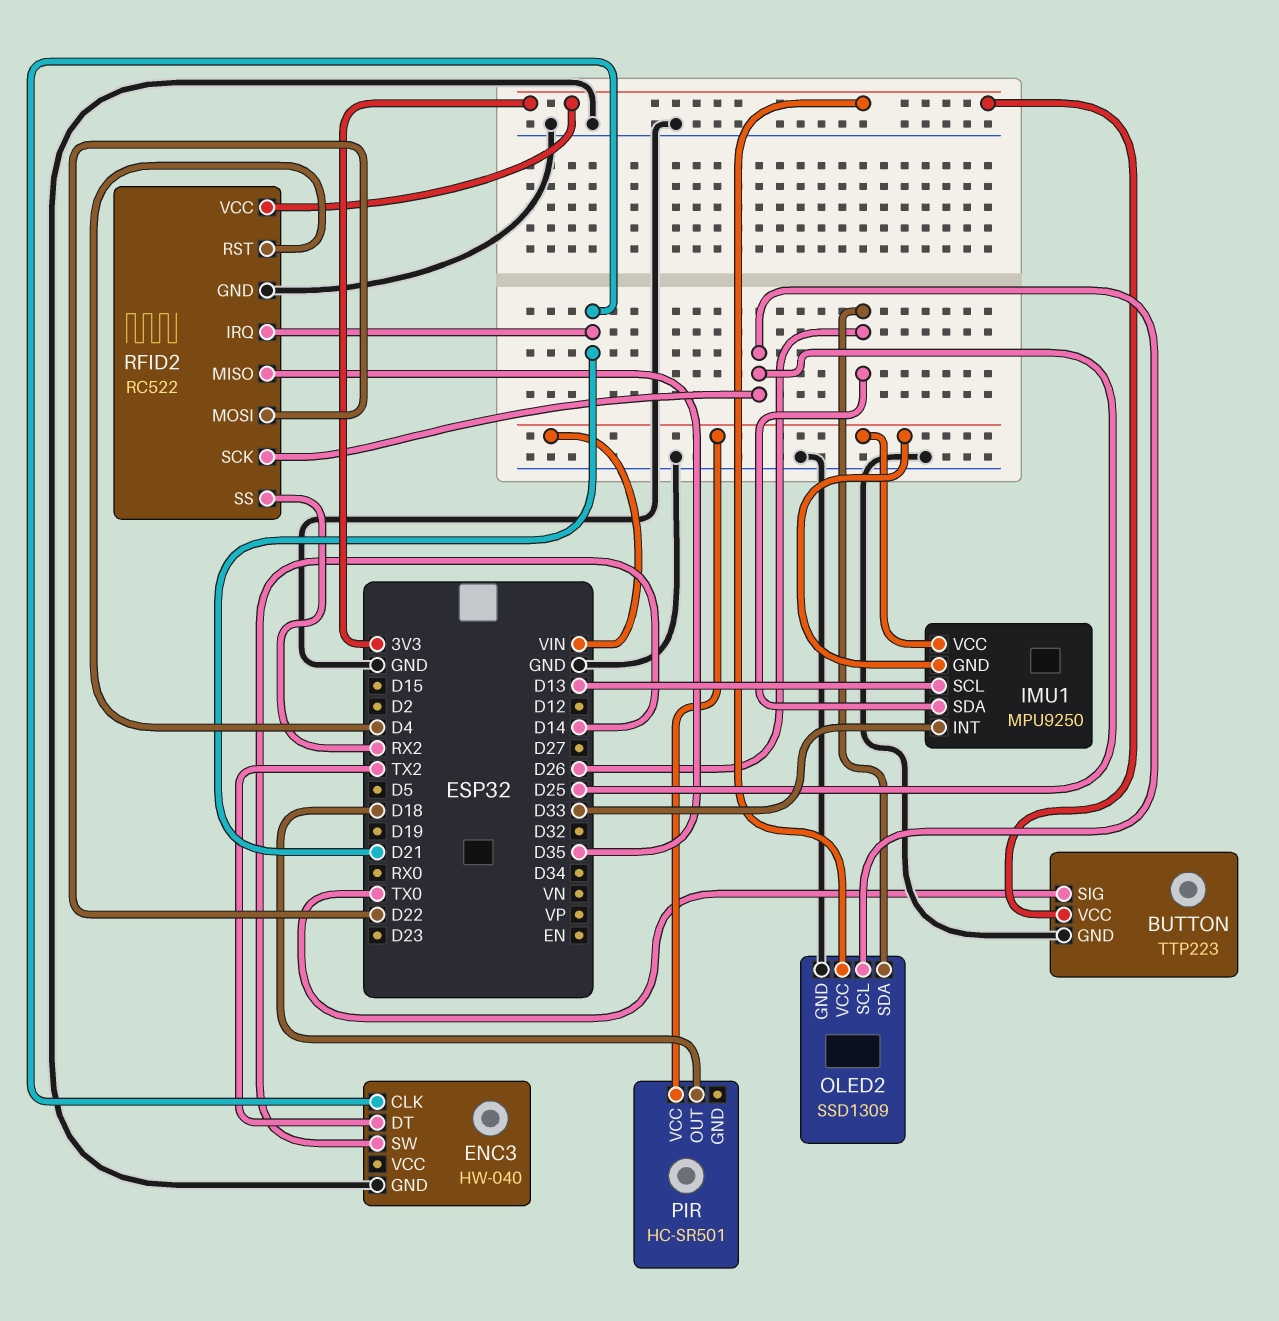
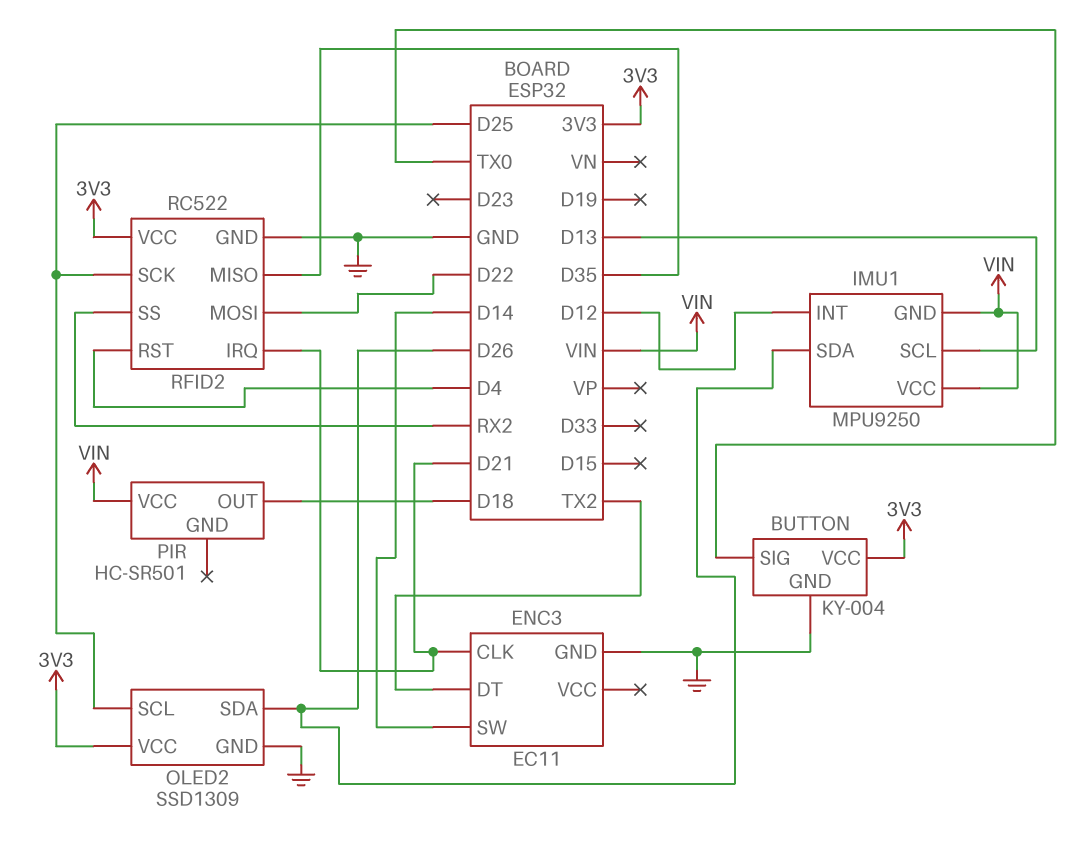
BUTTON: TTP223 -> KY-004
ENC3: HW-040 -> EC11
IMU1 pin INT: D33 -> D12

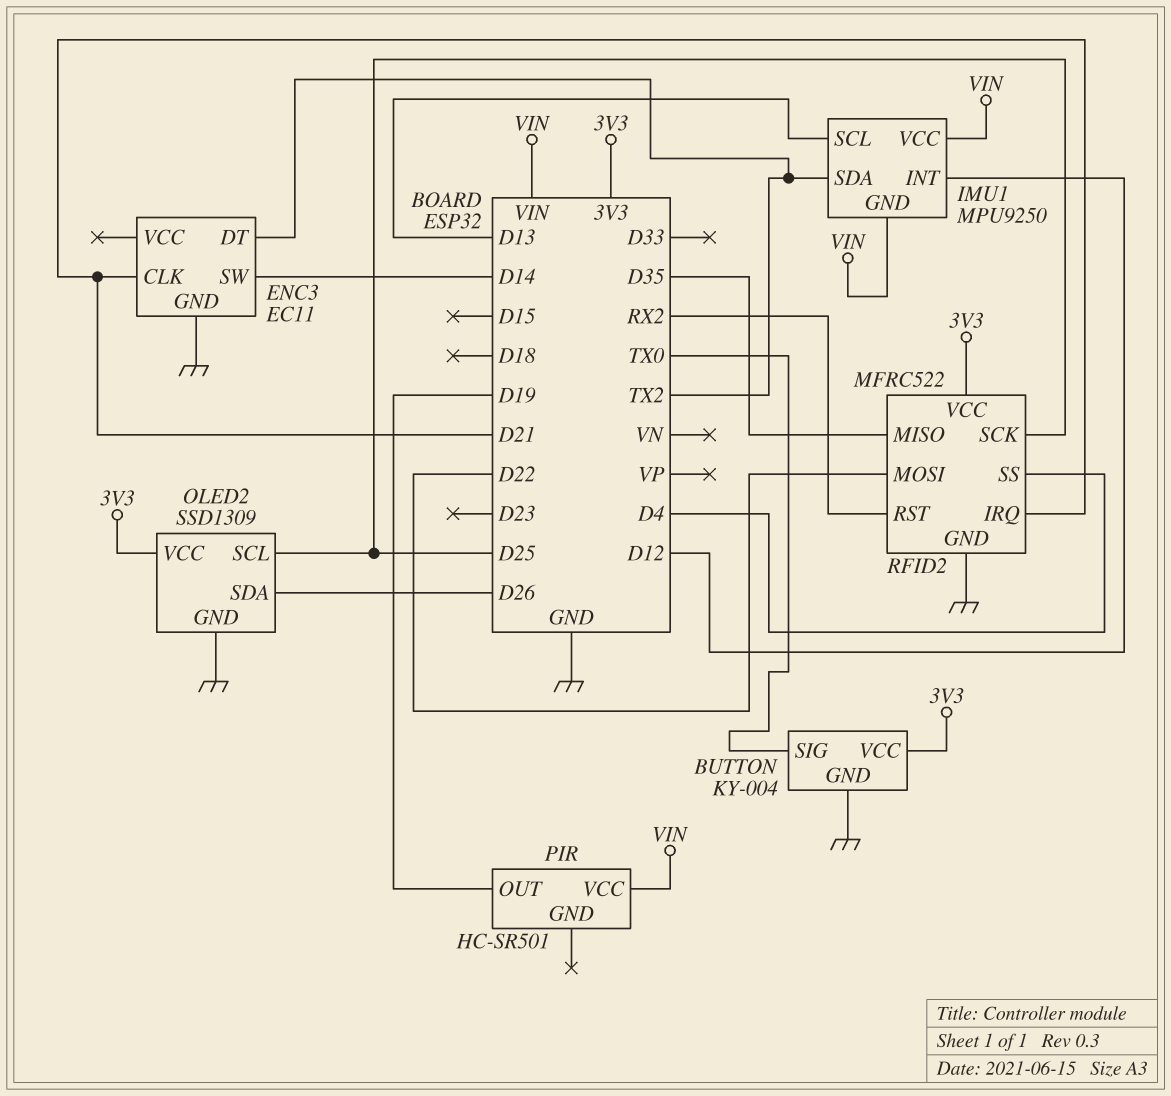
IMU1 pin SDA: D26 -> TX2
PIR pin OUT: D18 -> D19
RFID2: RC522 -> MFRC522
RFID2 pin RST: D4 -> RX2
RFID2 pin SS: RX2 -> D4

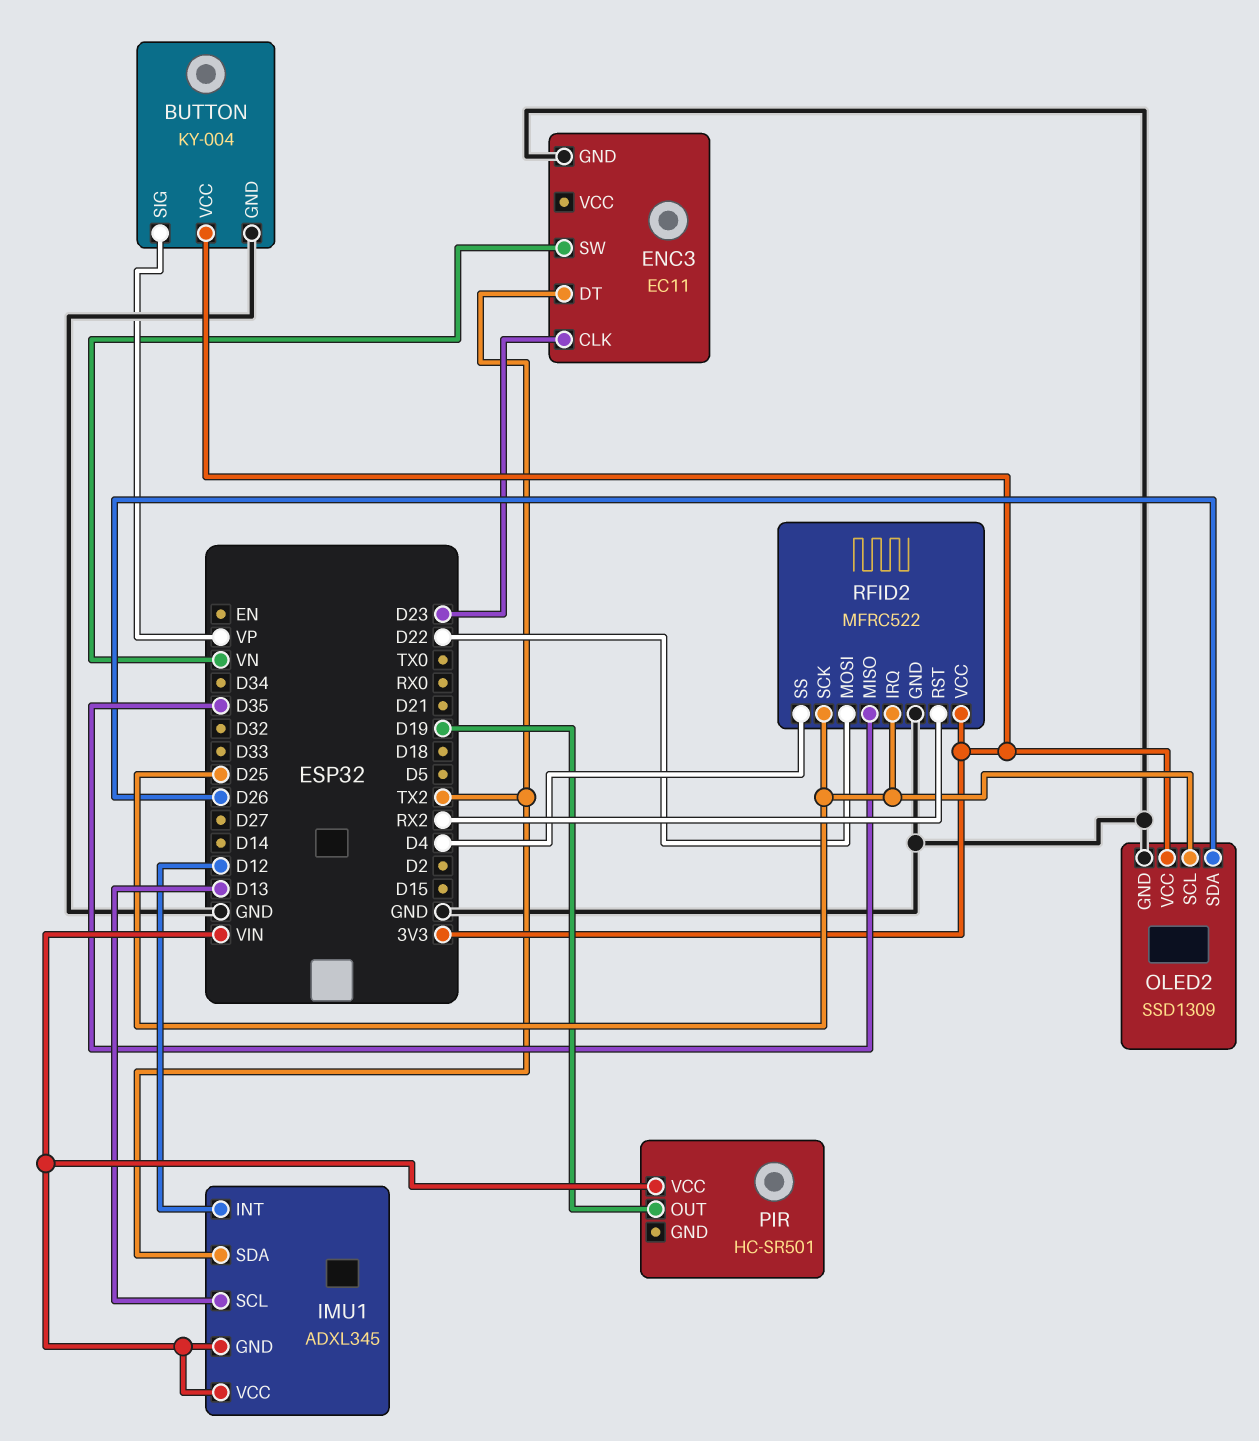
BUTTON pin SIG: TX0 -> VP
ENC3 pin CLK: D21 -> D23
ENC3 pin SW: D14 -> VN
IMU1: MPU9250 -> ADXL345
RFID2 pin IRQ: D21 -> D25

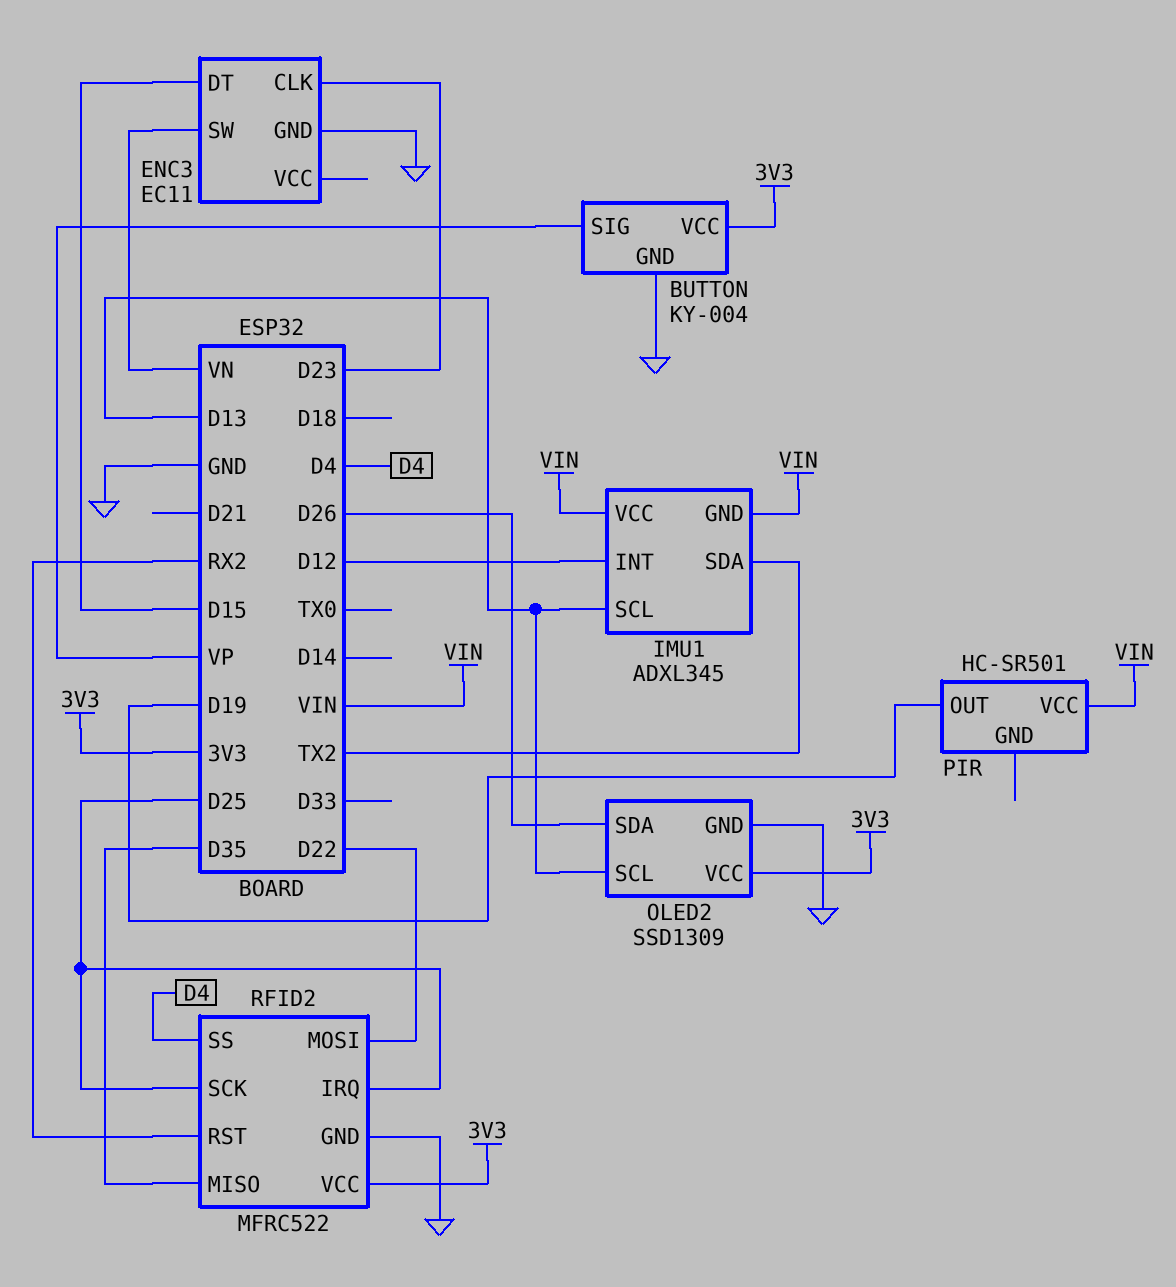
ENC3 pin DT: TX2 -> D15
OLED2 pin SCL: D25 -> D13

